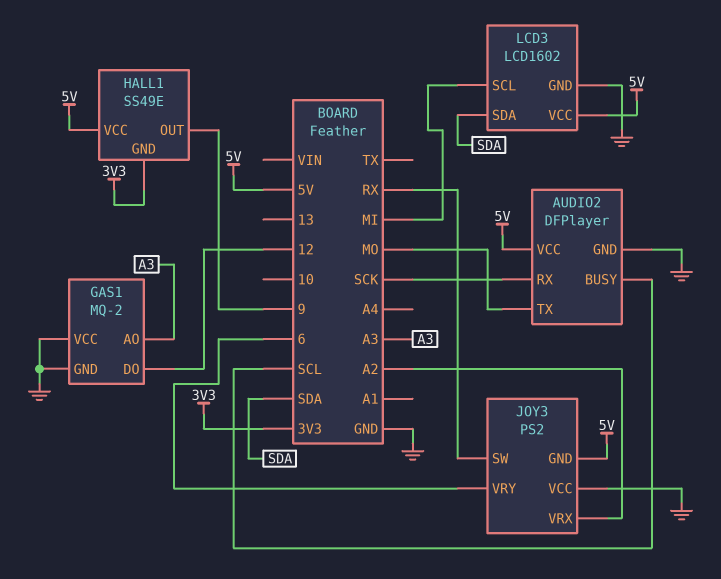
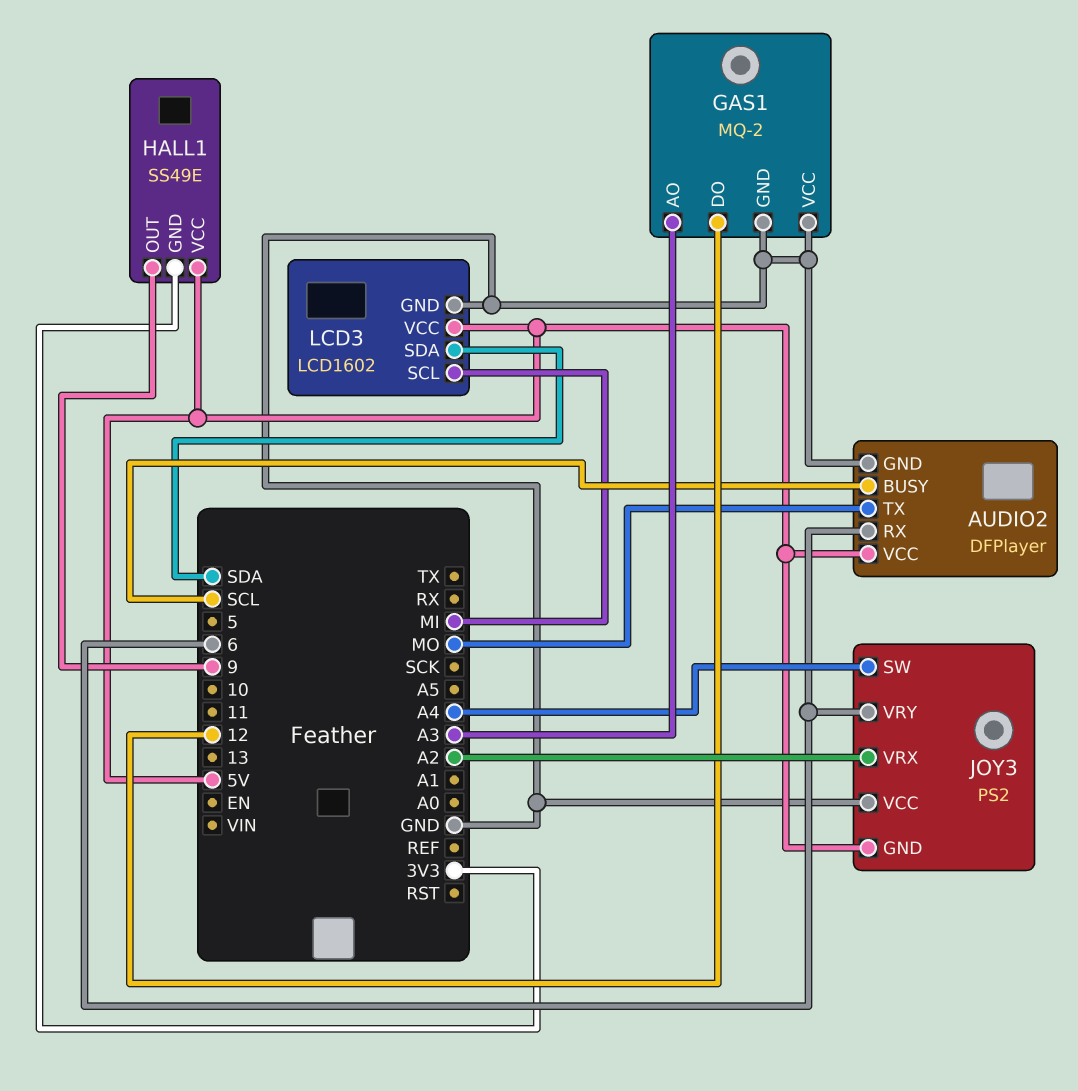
AUDIO2 pin RX: SCK -> 6
JOY3 pin SW: RX -> A4

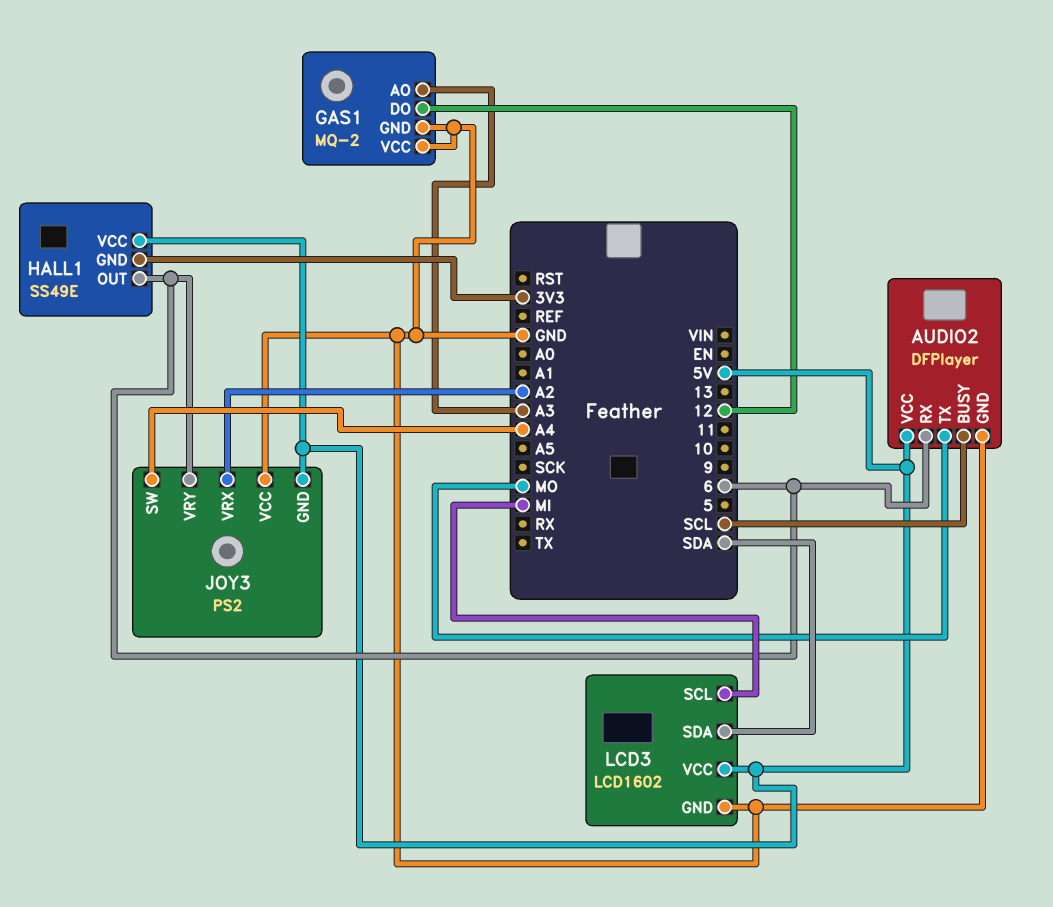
HALL1 pin OUT: 9 -> 6

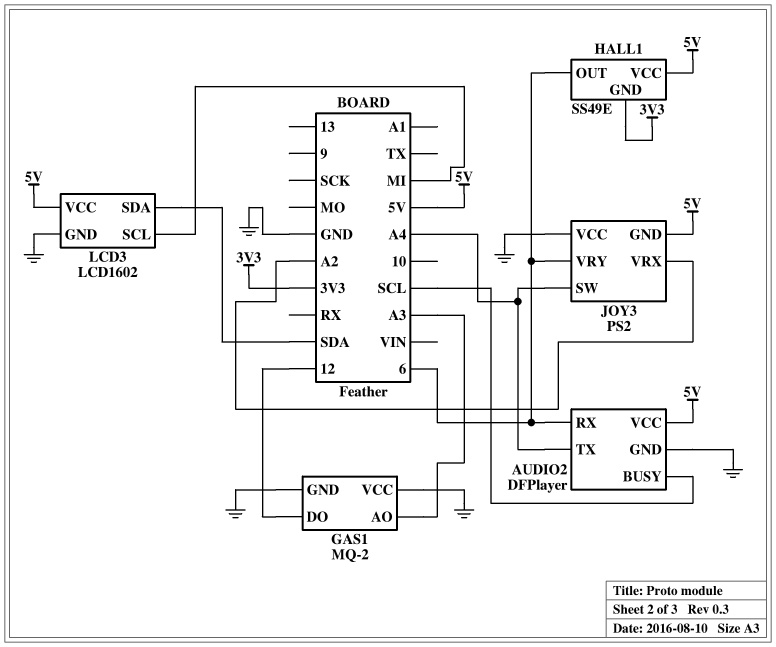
AUDIO2 pin TX: MO -> A4

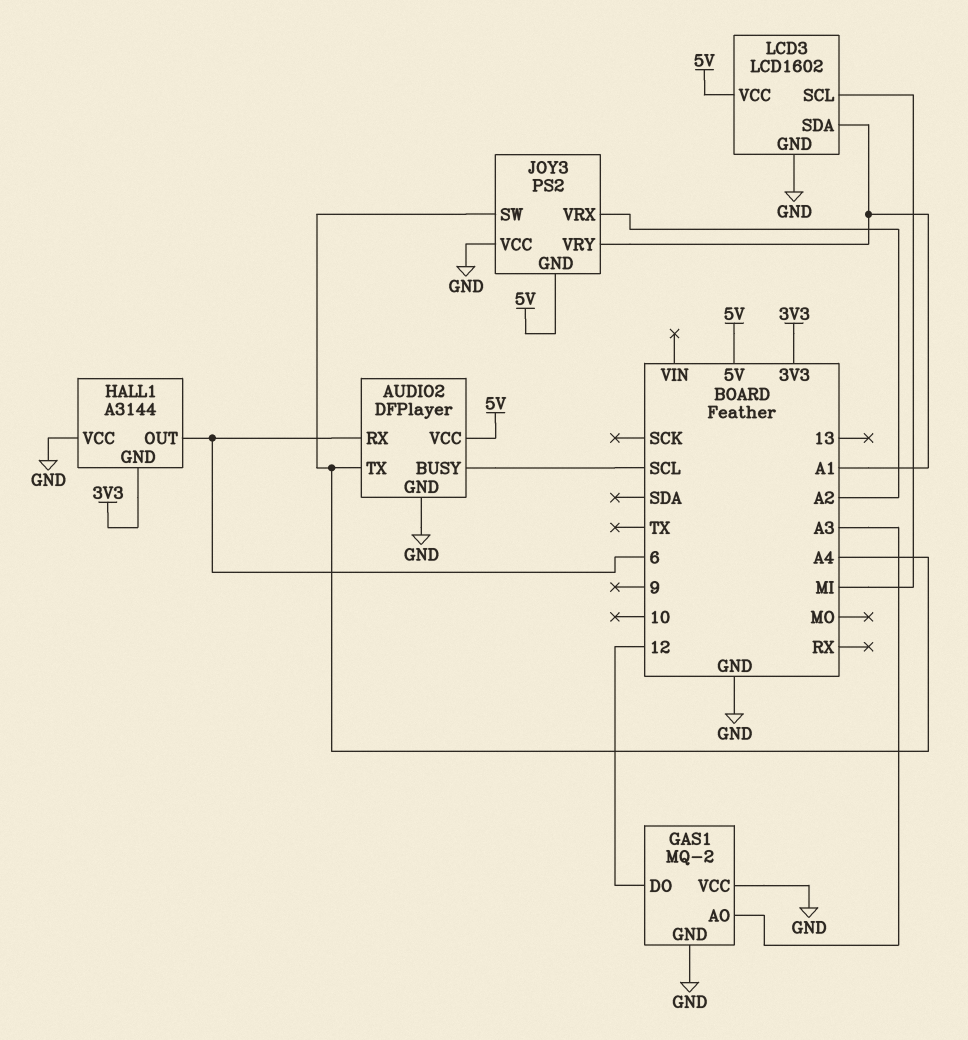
HALL1: SS49E -> A3144
HALL1 pin VCC: 5V -> GND
JOY3 pin VRY: 6 -> A1
LCD3 pin SDA: SDA -> A1

